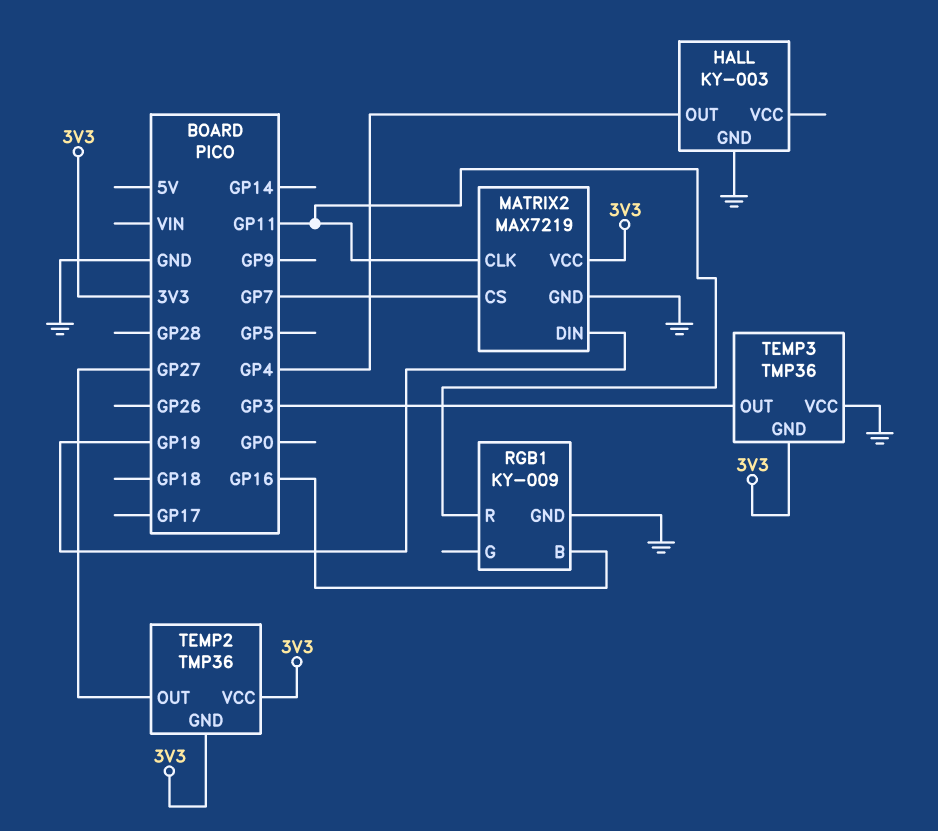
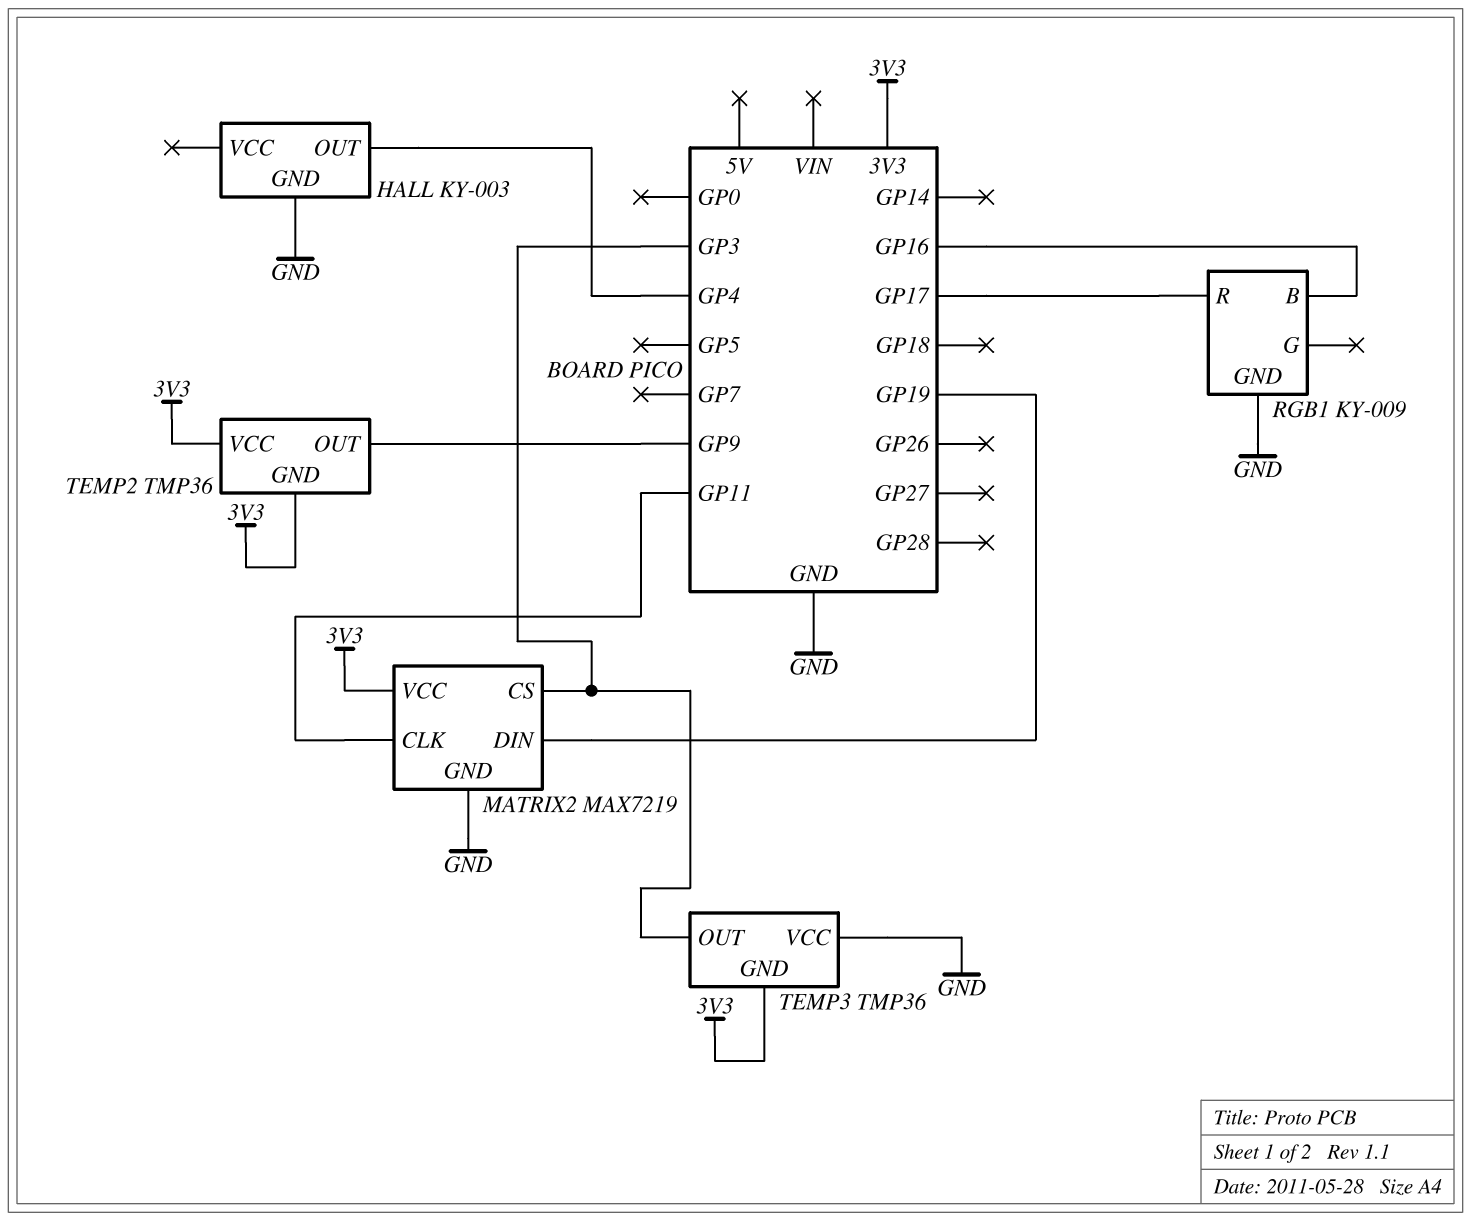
MATRIX2 pin CS: GP7 -> GP3
RGB1 pin R: GP11 -> GP17
TEMP2 pin OUT: GP27 -> GP9

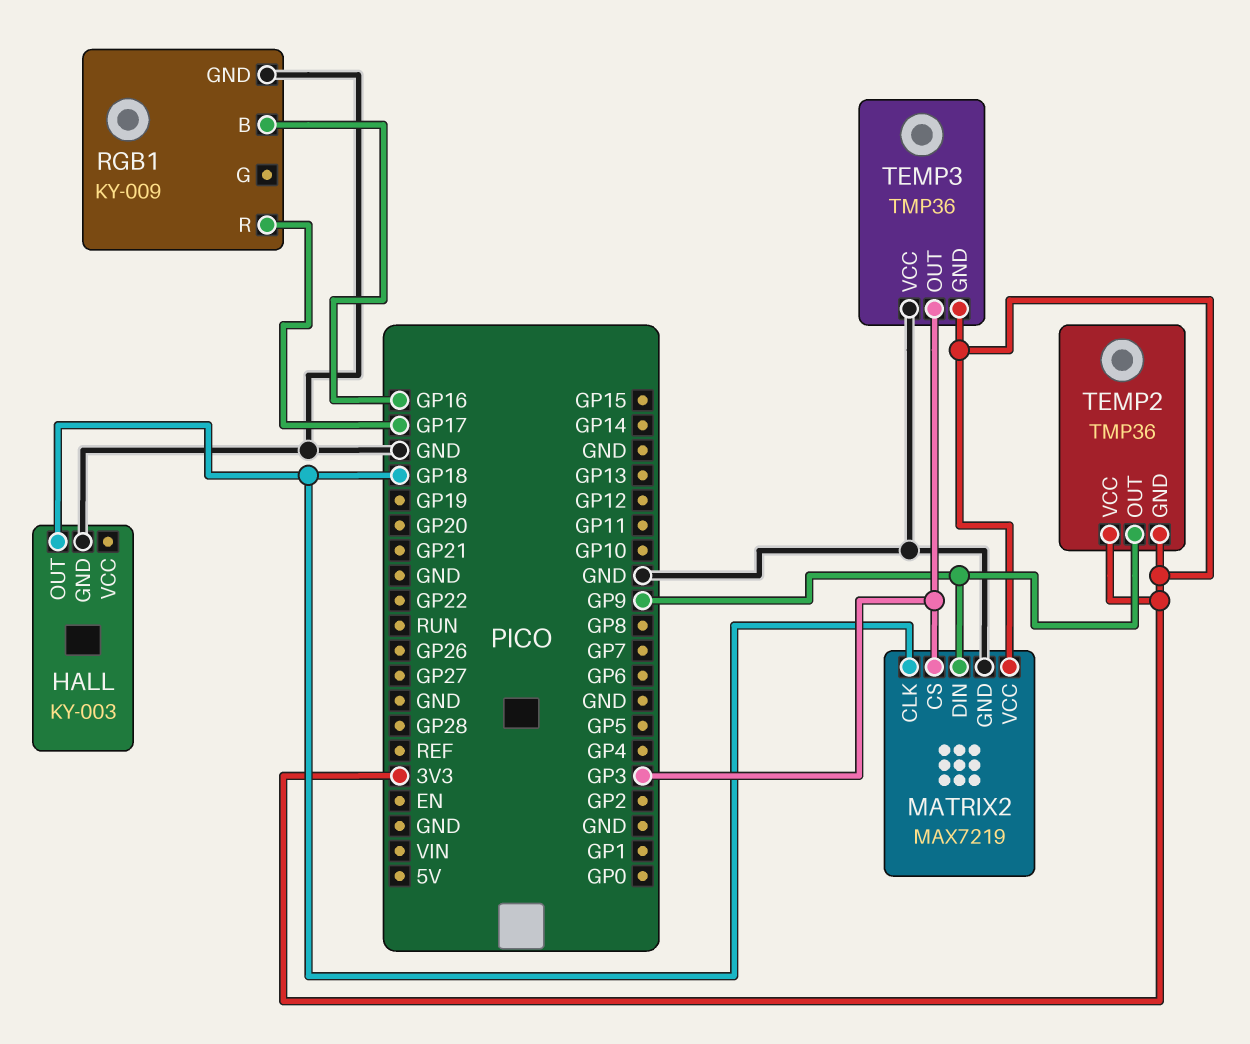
HALL pin OUT: GP4 -> GP18
MATRIX2 pin CLK: GP11 -> GP18
MATRIX2 pin DIN: GP19 -> GP9

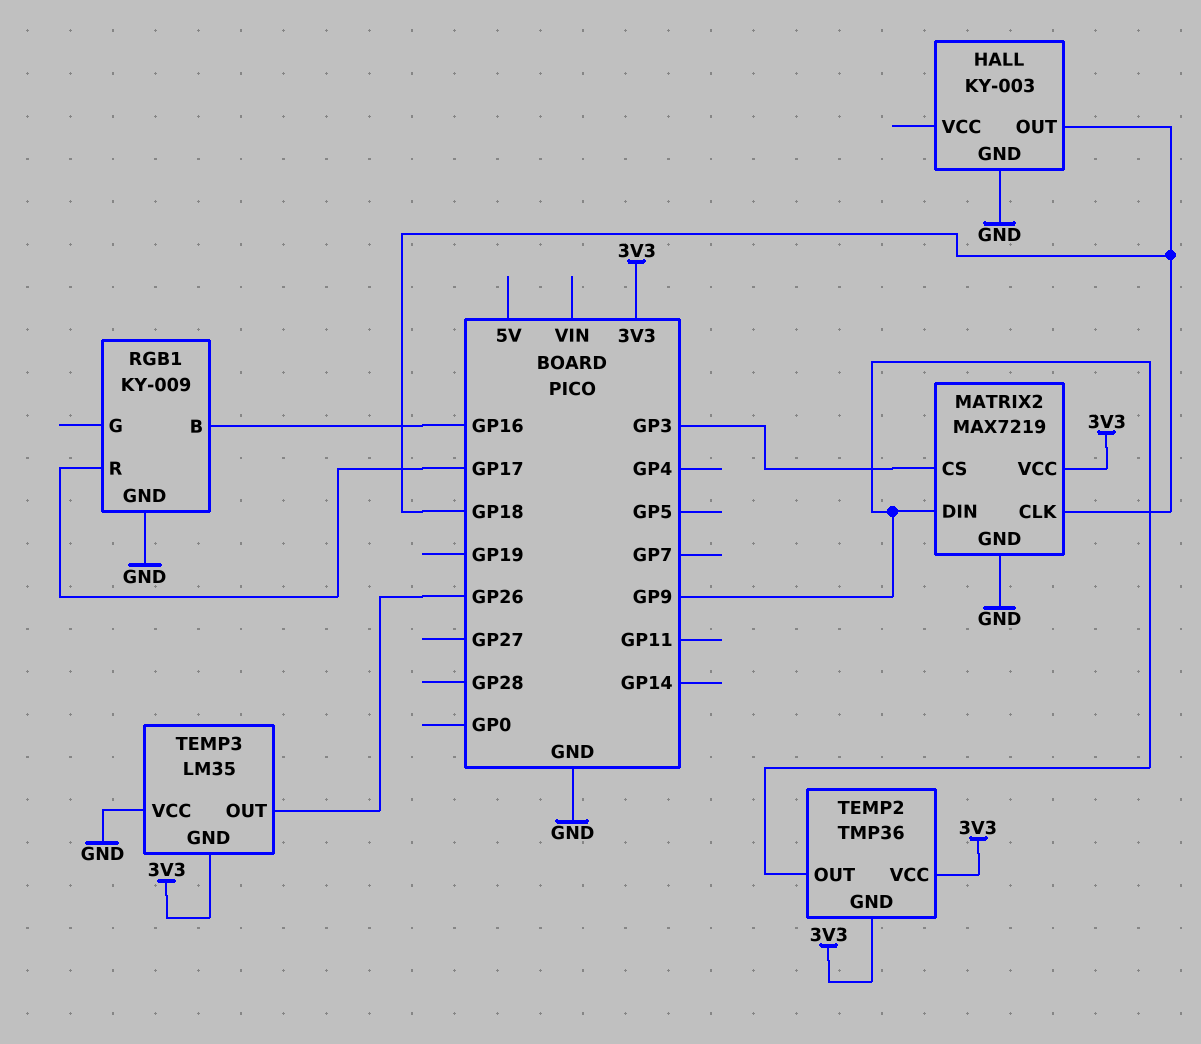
TEMP3: TMP36 -> LM35
TEMP3 pin OUT: GP3 -> GP26

